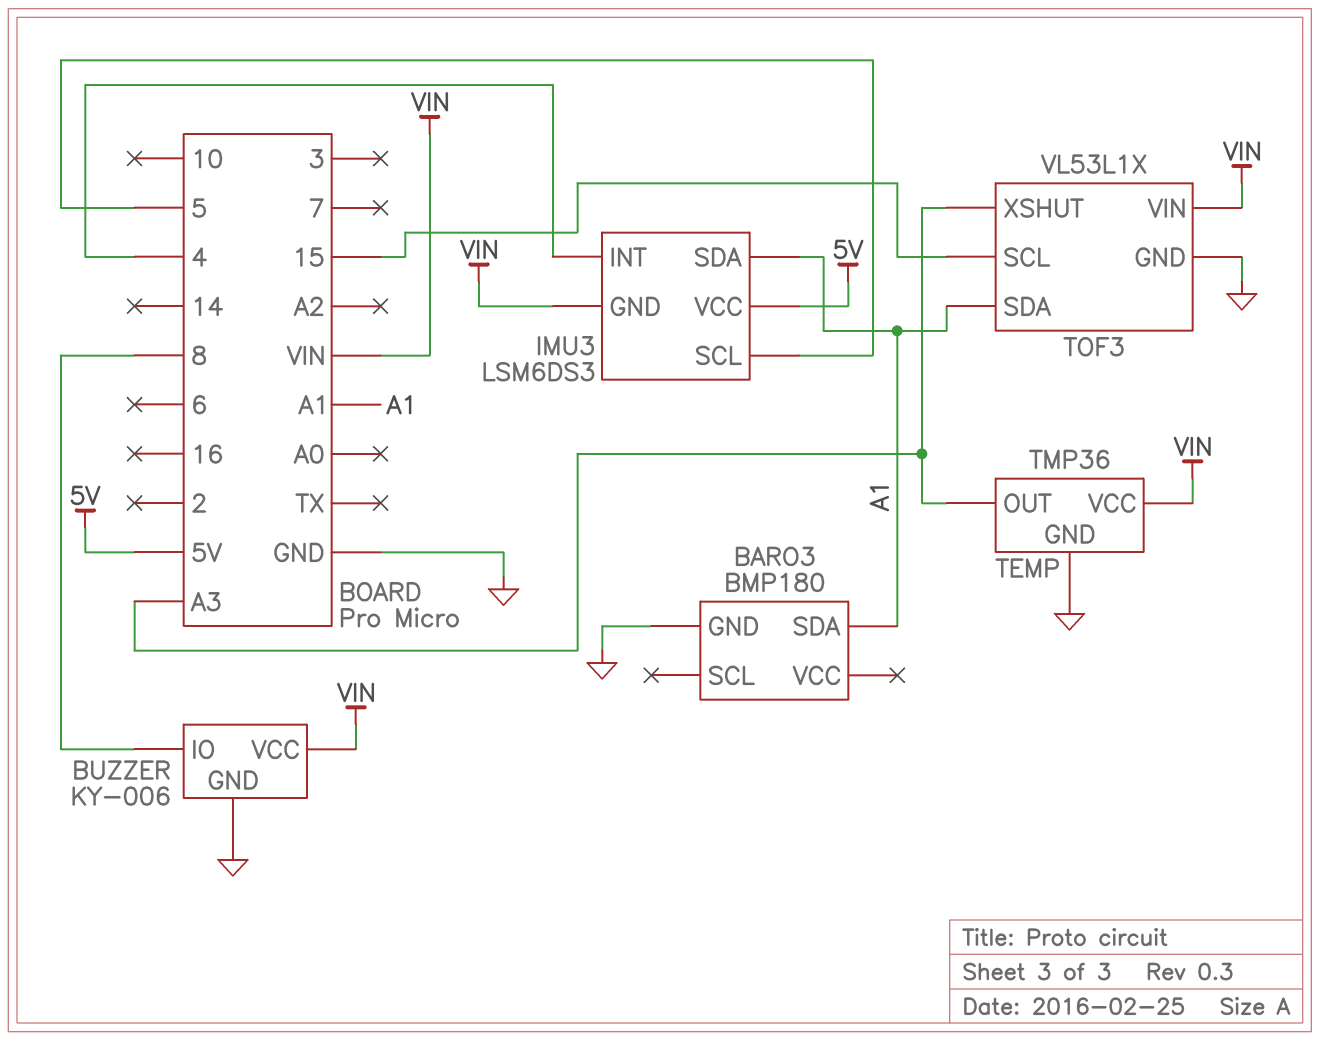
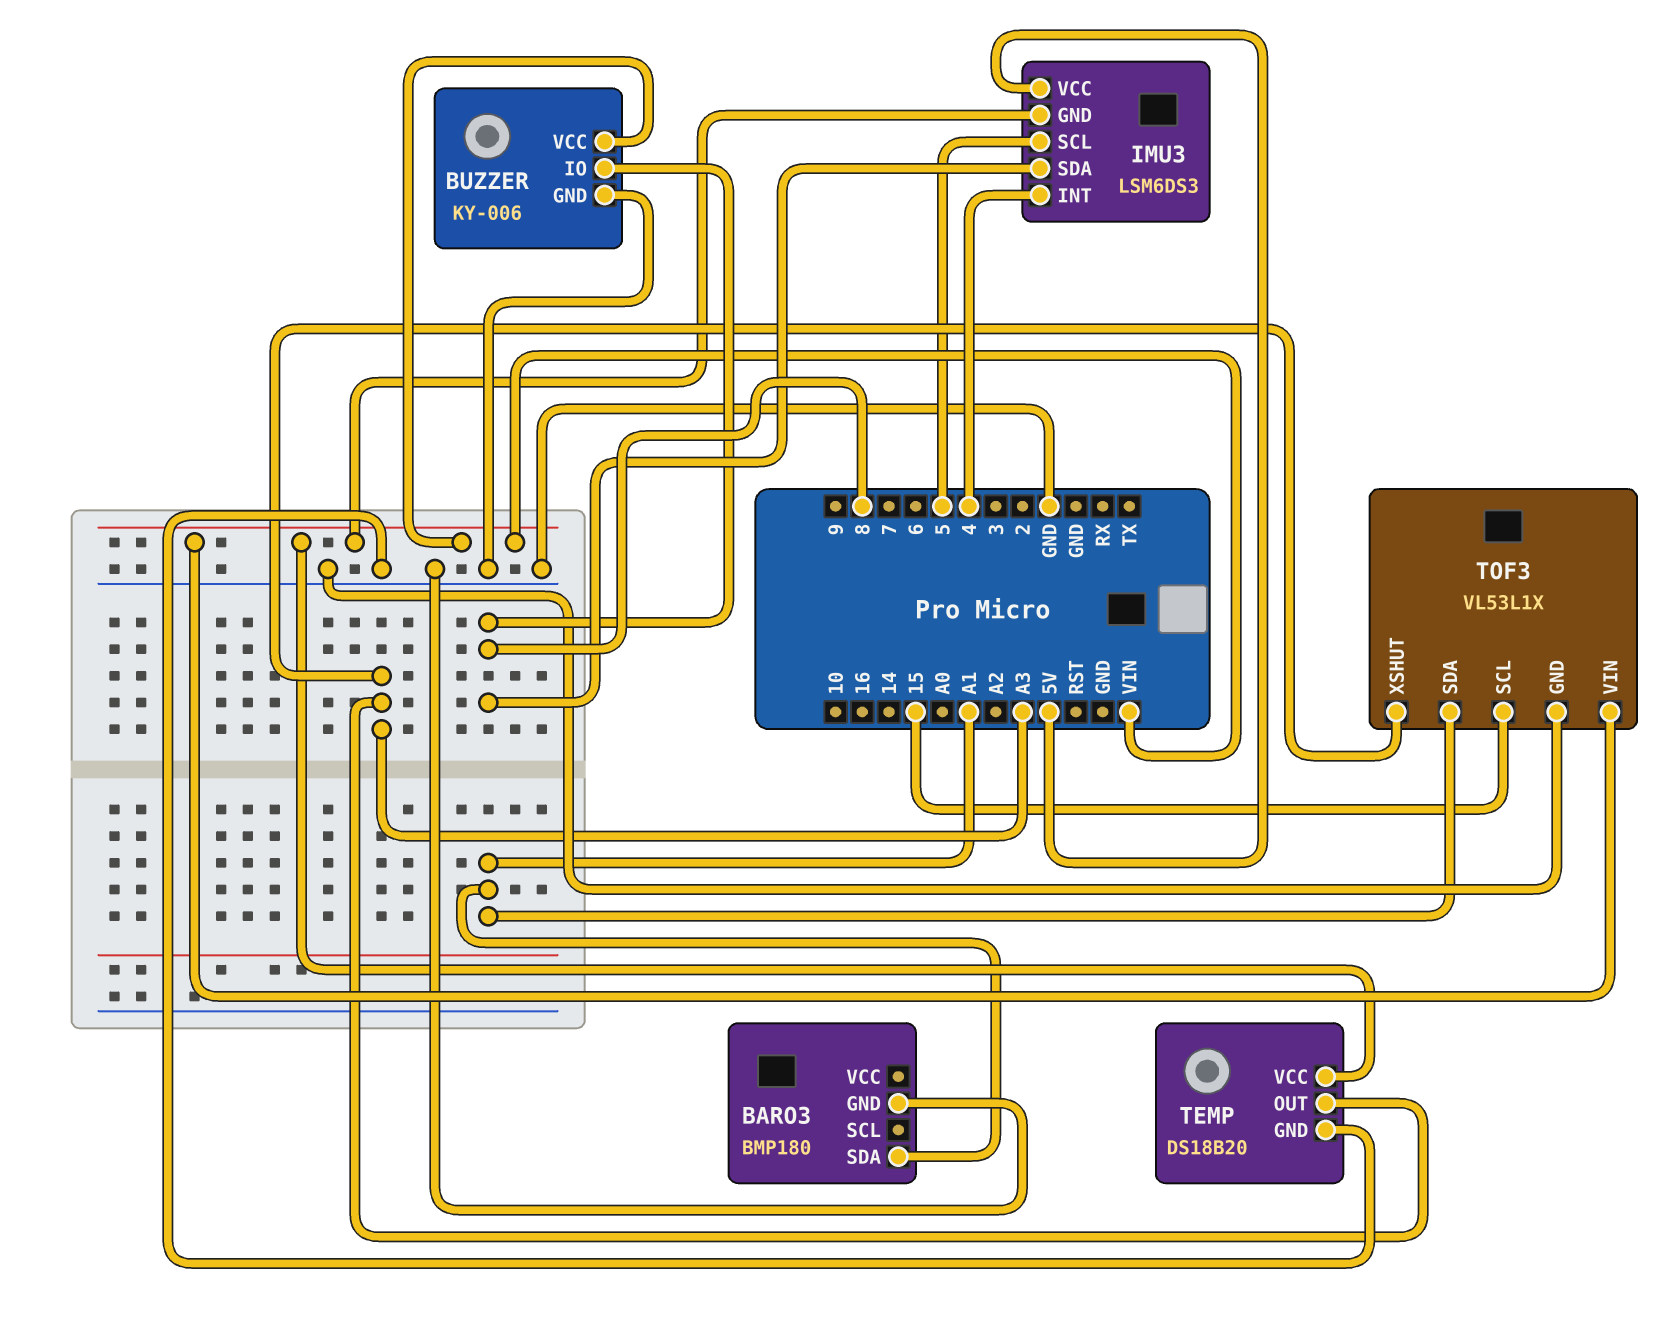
IMU3 pin SDA: A1 -> 8
TEMP: TMP36 -> DS18B20

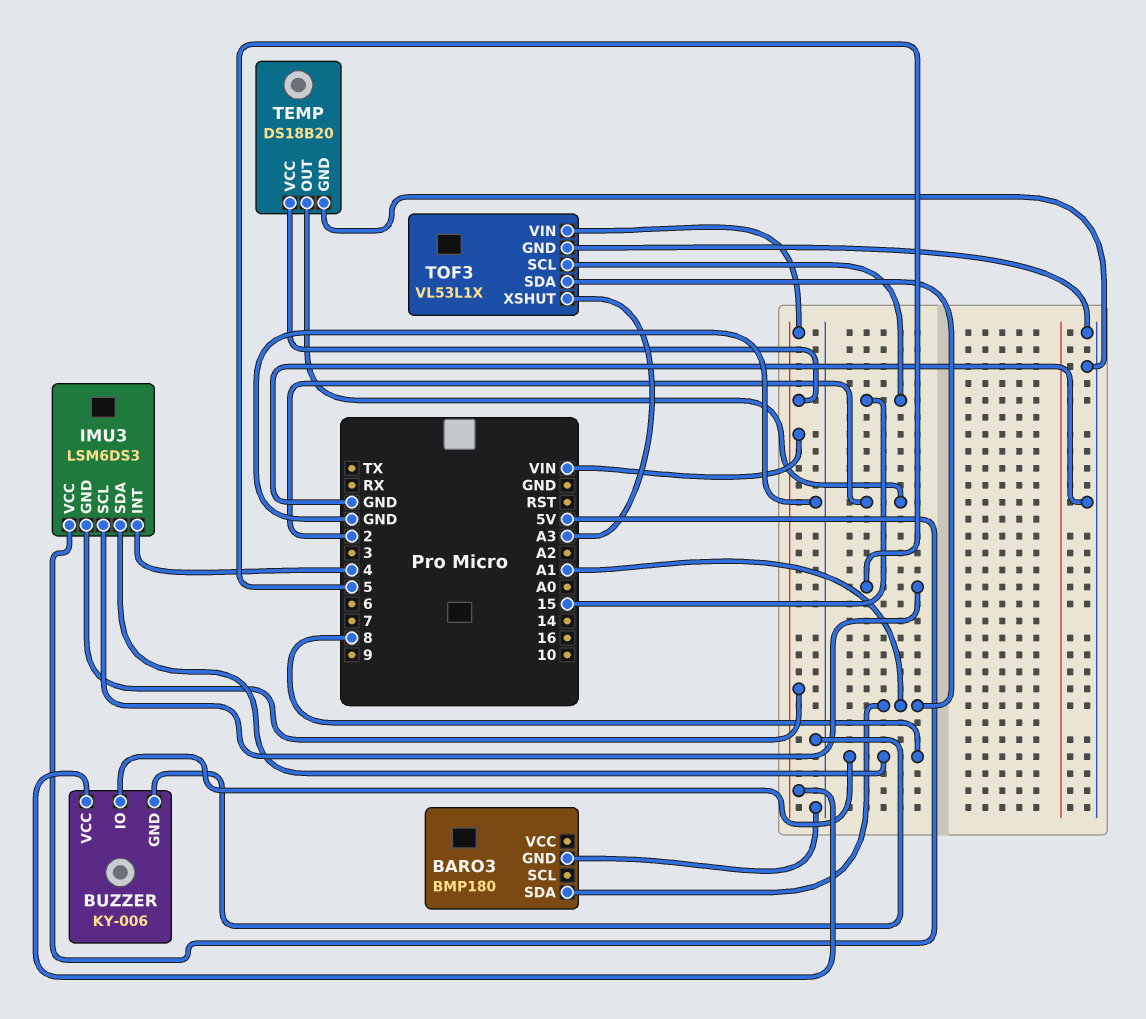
TEMP pin OUT: A3 -> 2

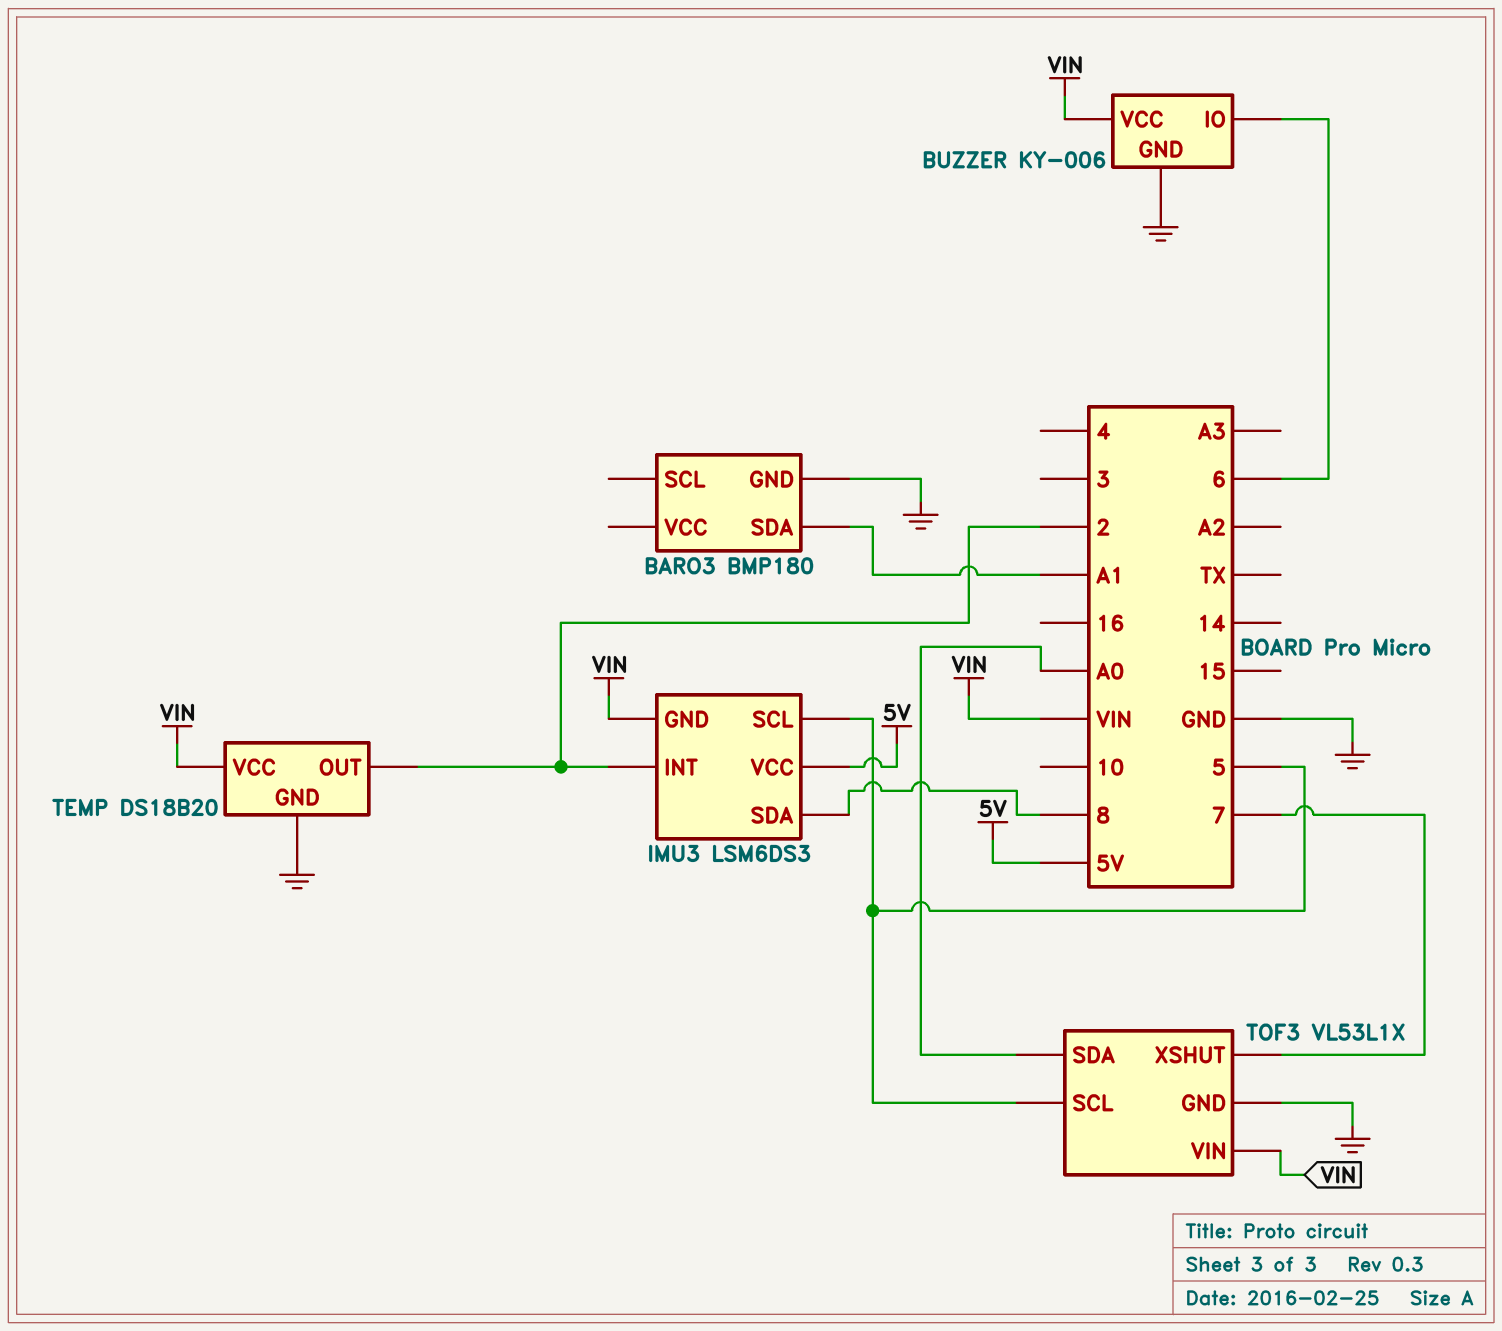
BUZZER pin IO: 8 -> 6
IMU3 pin INT: 4 -> 2
TOF3 pin SCL: 15 -> 5
TOF3 pin SDA: A1 -> A0
TOF3 pin XSHUT: A3 -> 7

